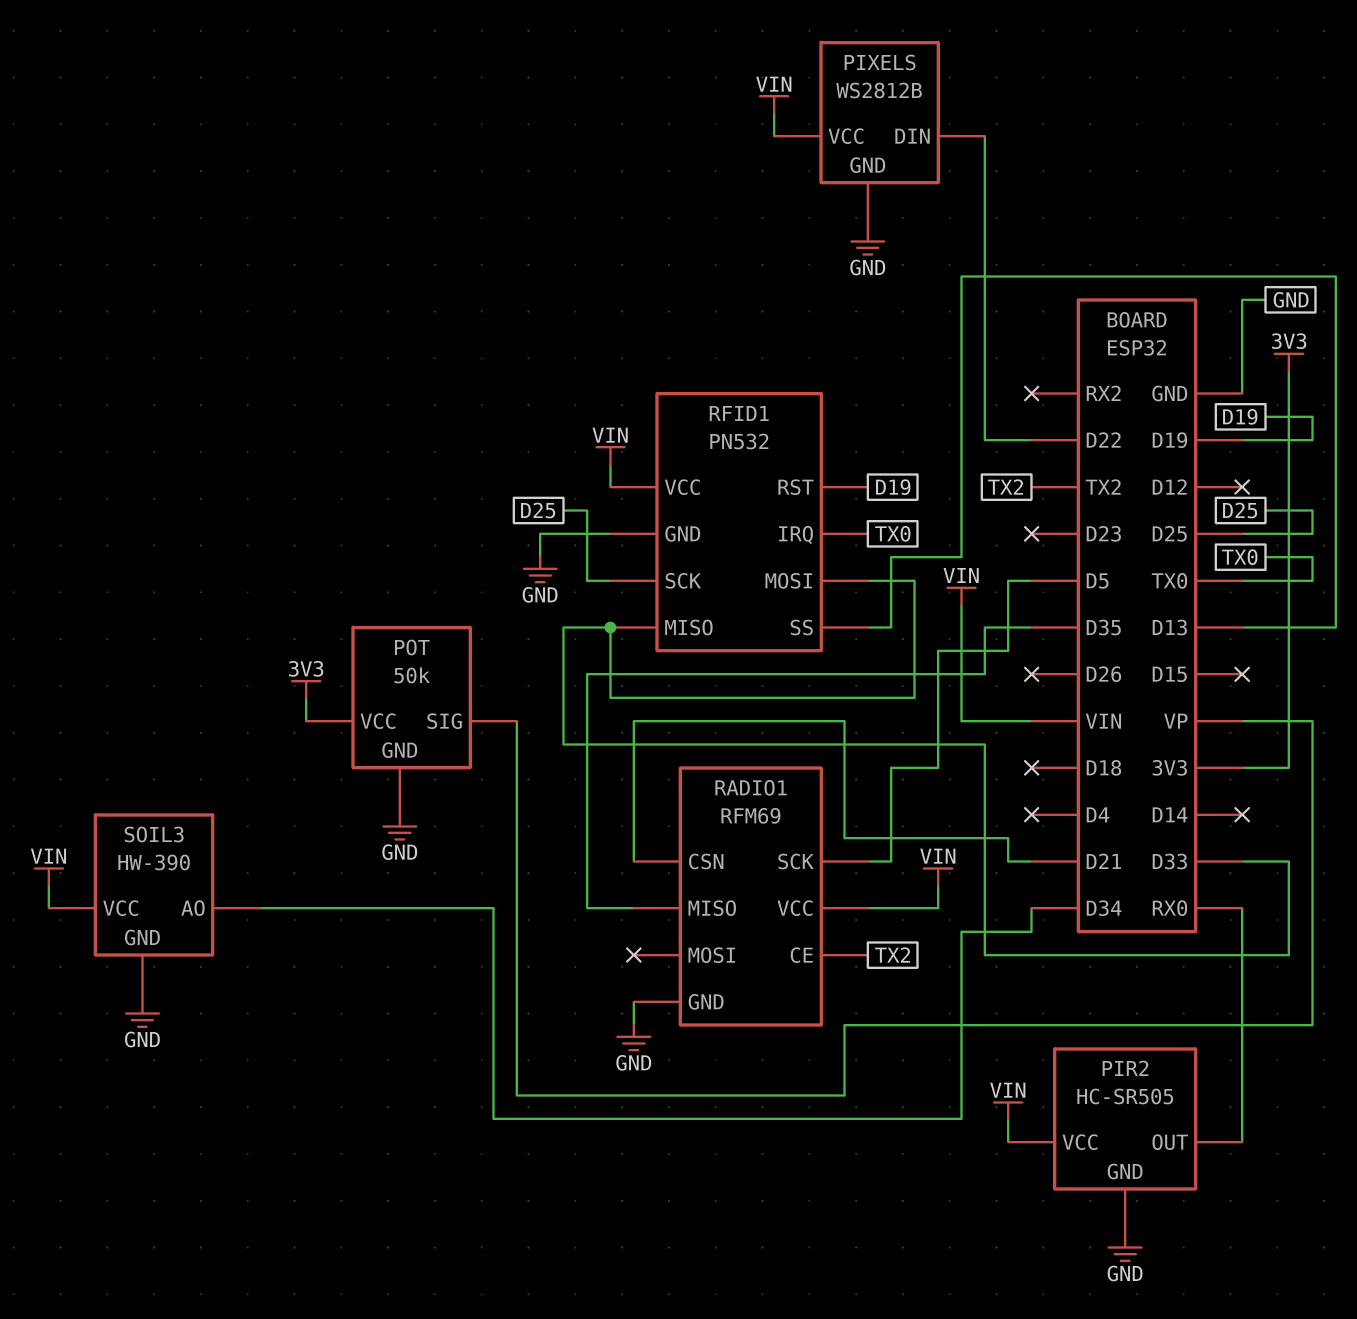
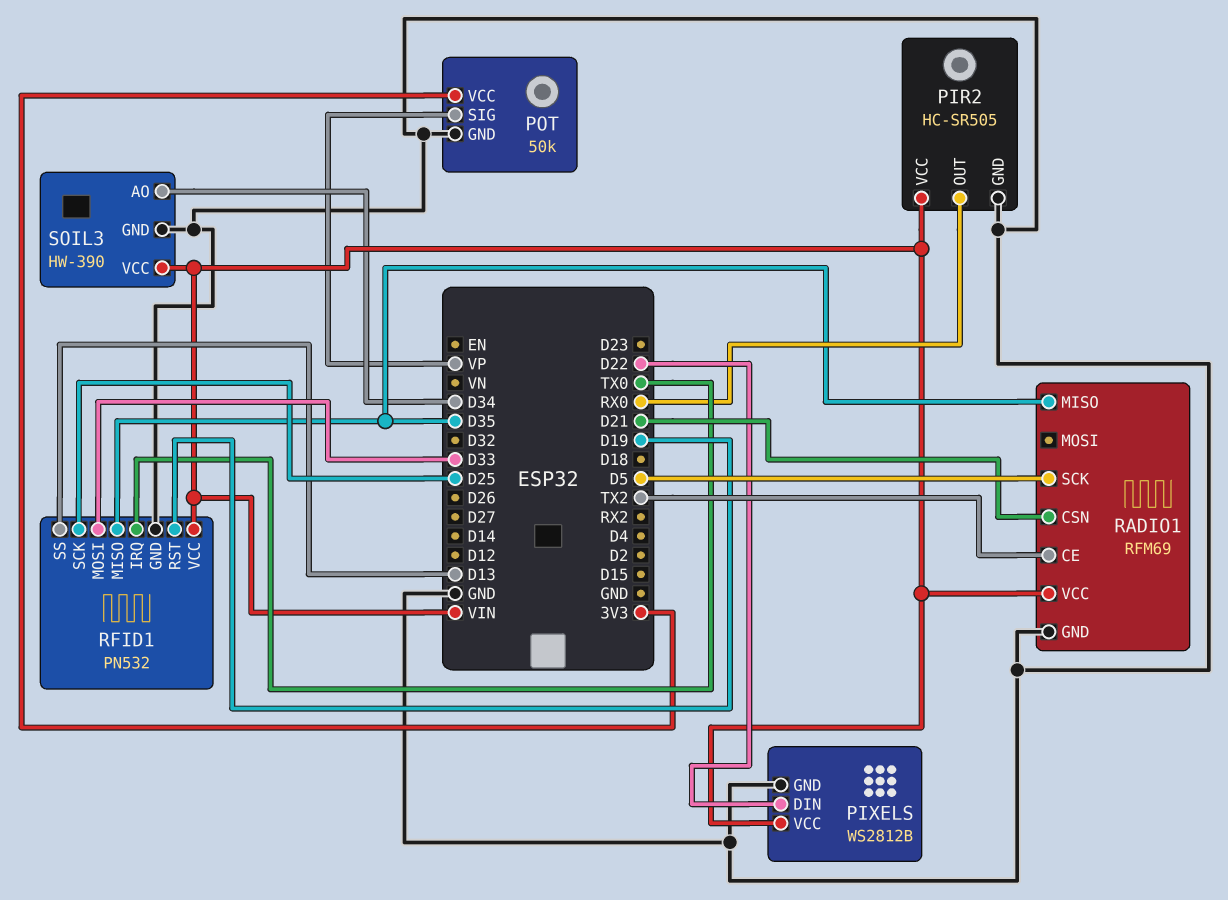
RFID1 pin MISO: D33 -> D35

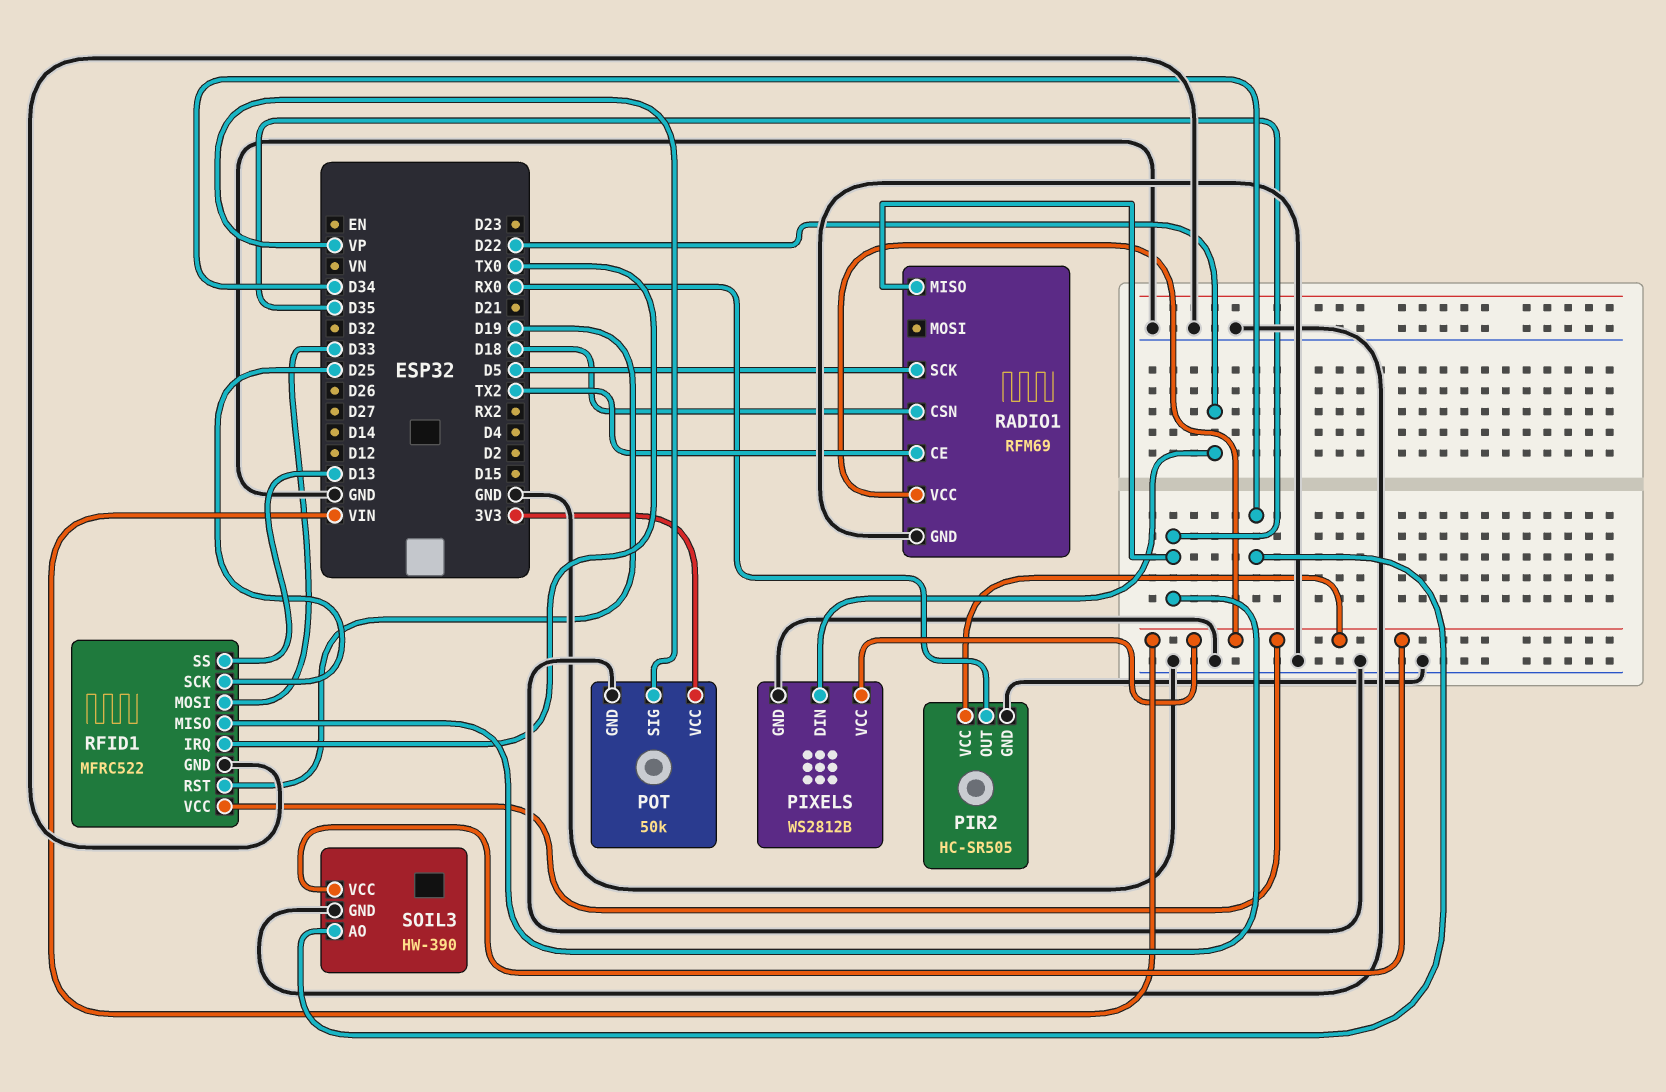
RADIO1 pin CSN: D21 -> D18
RFID1: PN532 -> MFRC522

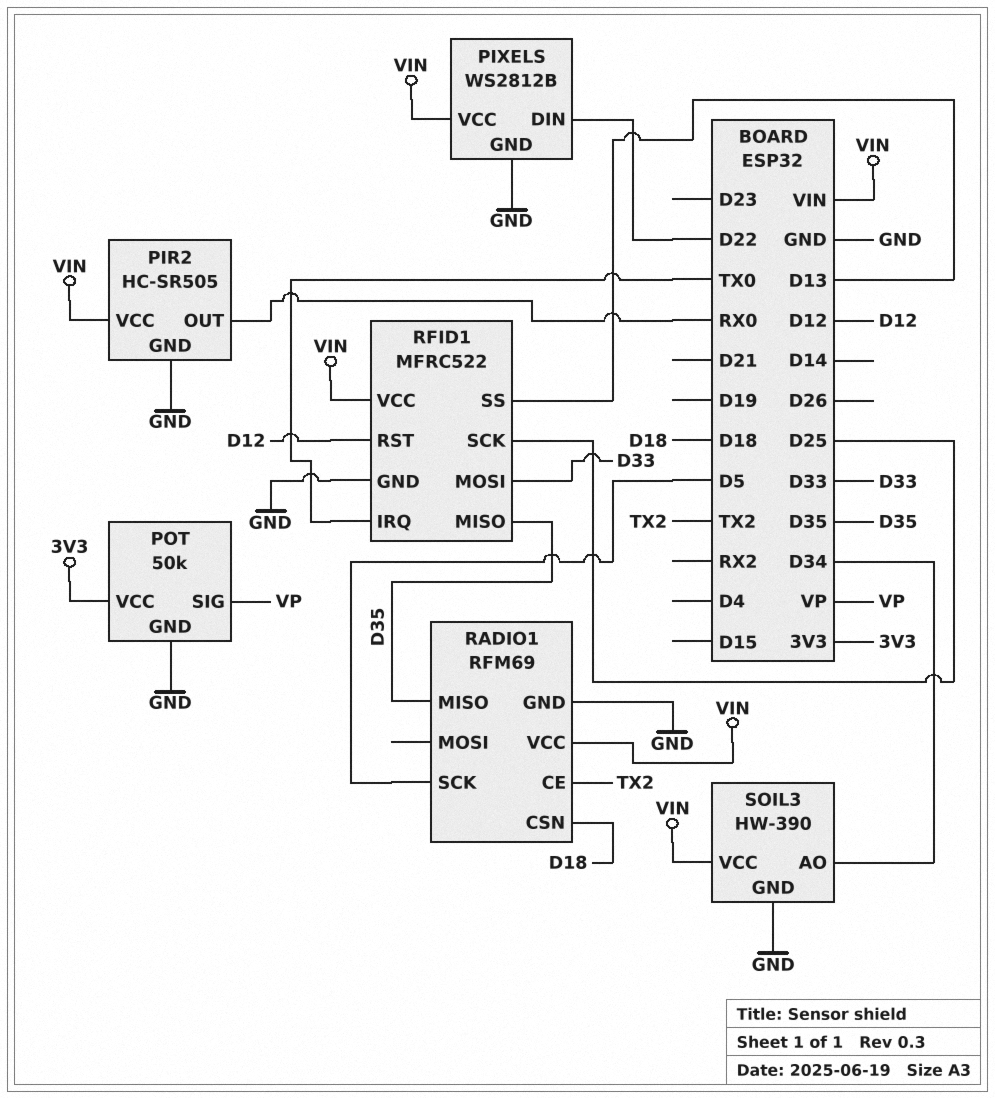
RFID1 pin RST: D19 -> D12

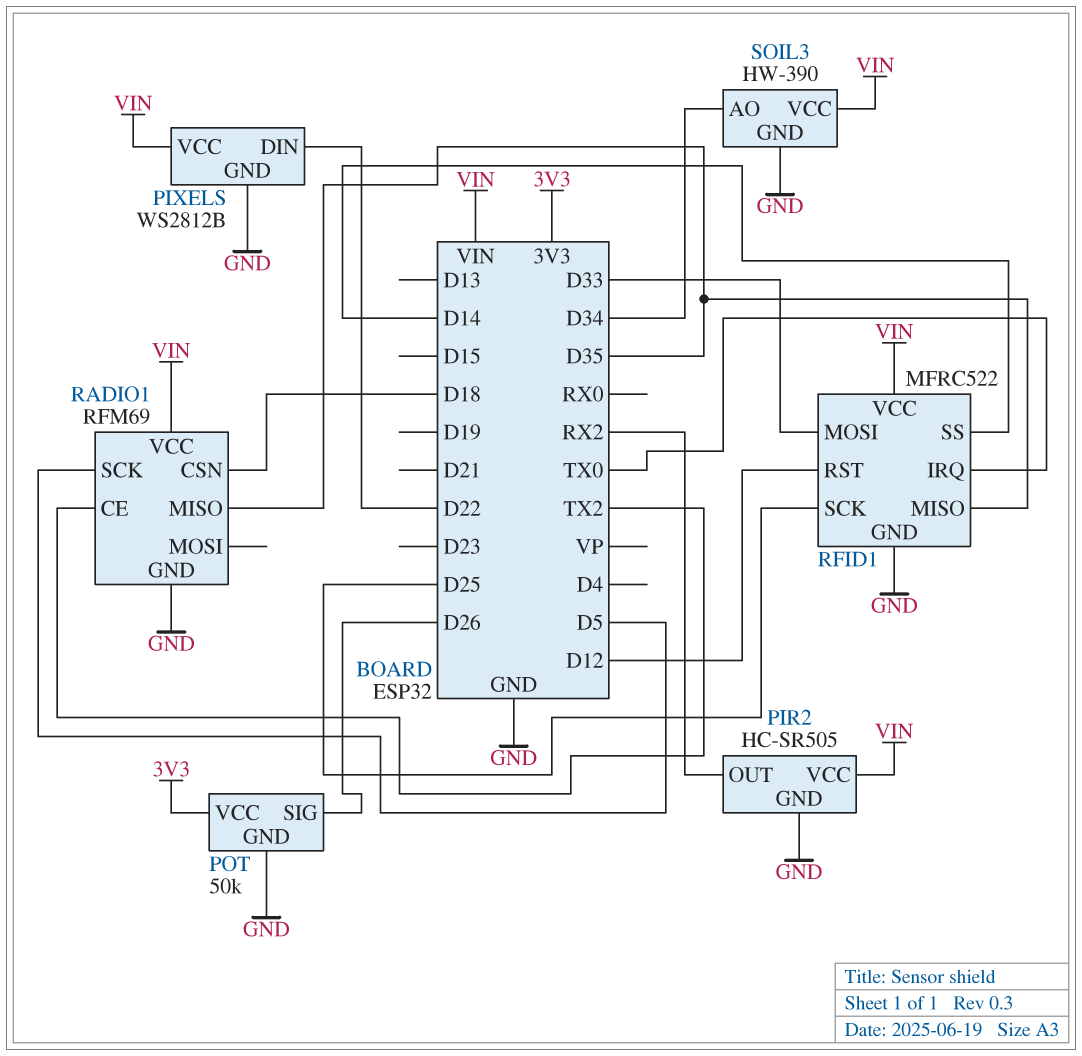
PIR2 pin OUT: RX0 -> RX2
POT pin SIG: VP -> D26
RFID1 pin SS: D13 -> D14

